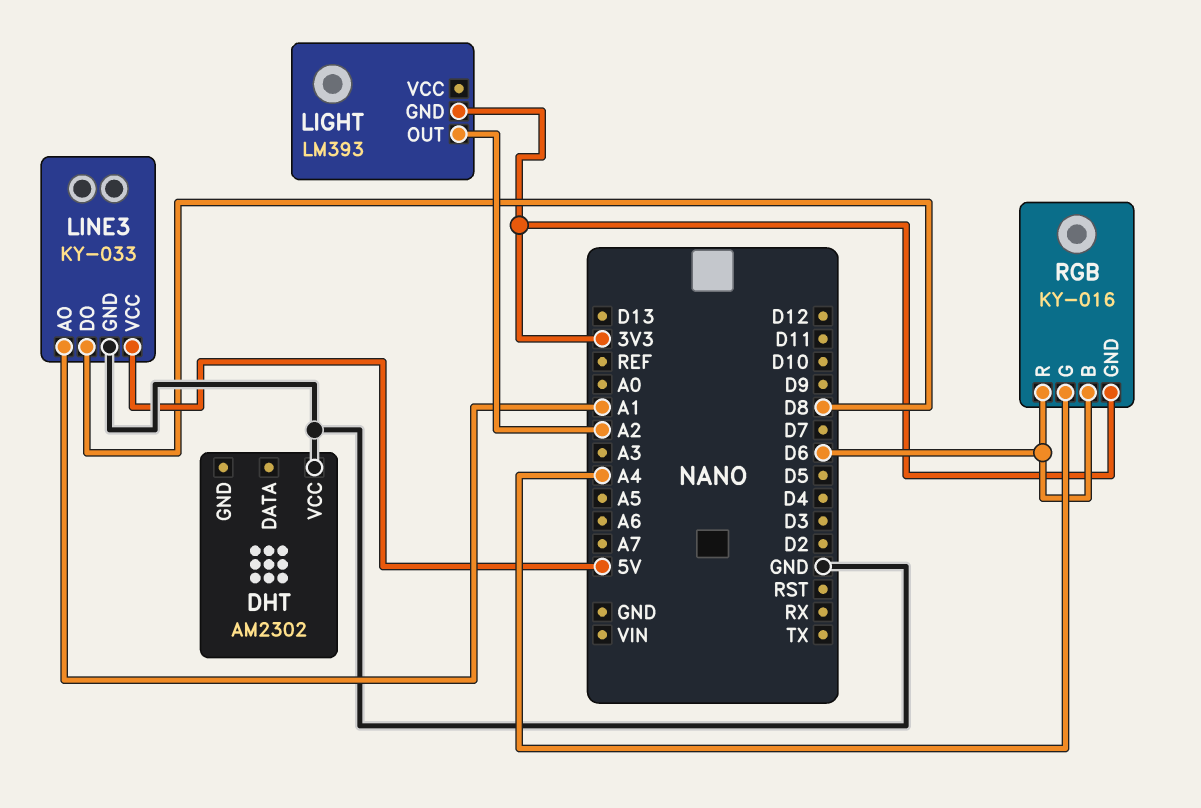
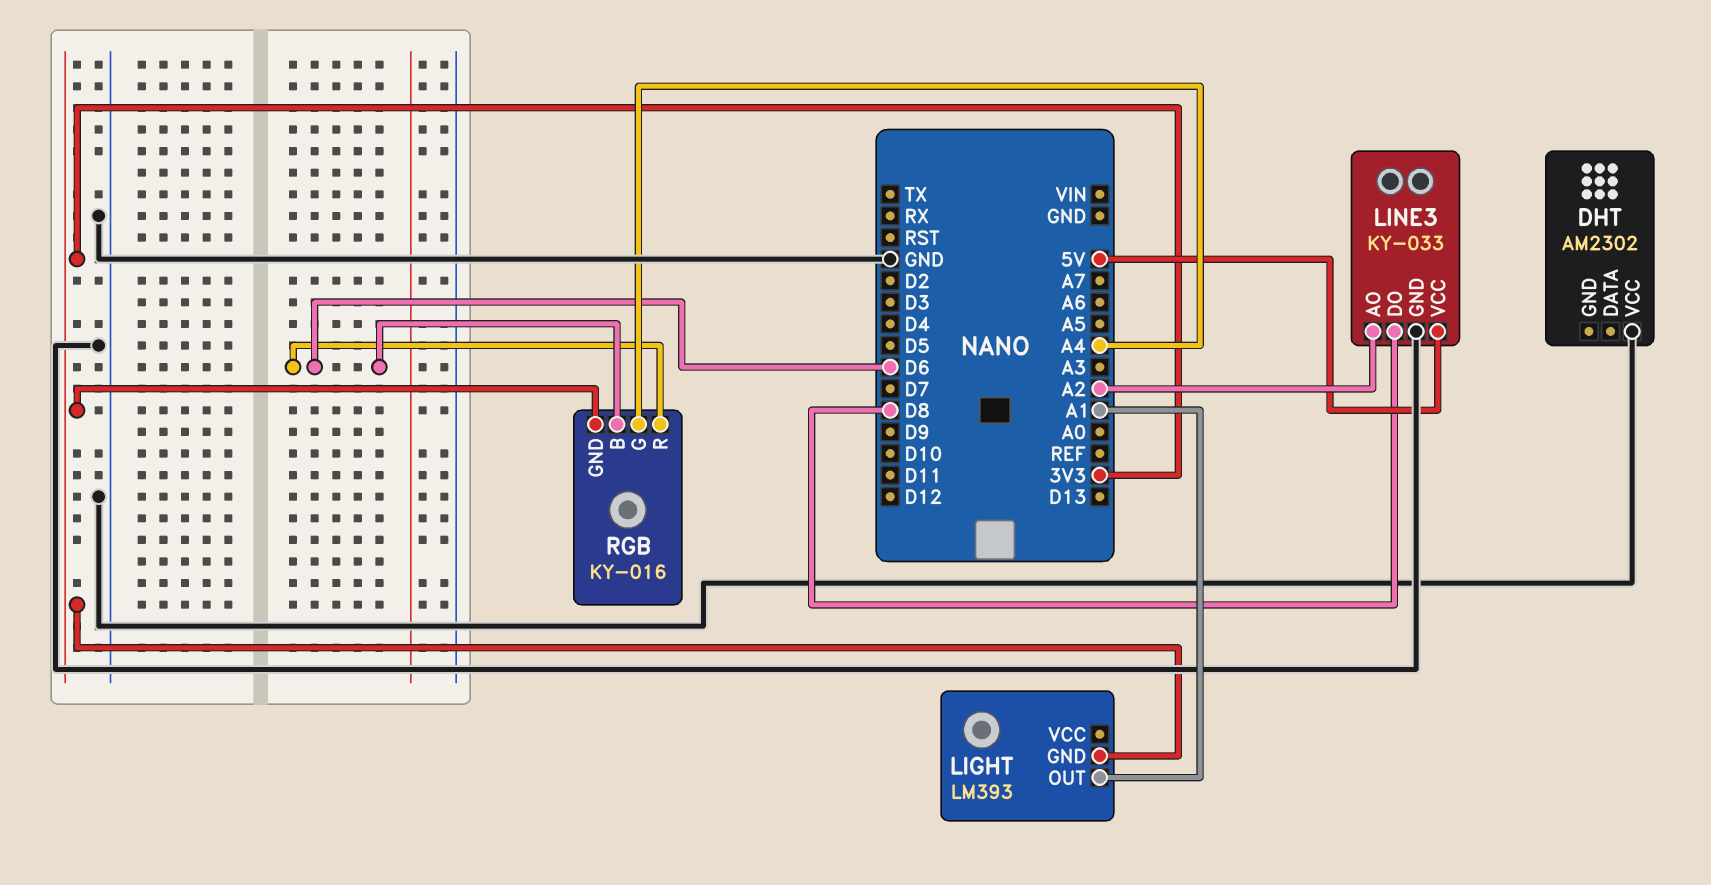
LIGHT pin OUT: A2 -> A1
LINE3 pin AO: A1 -> A2

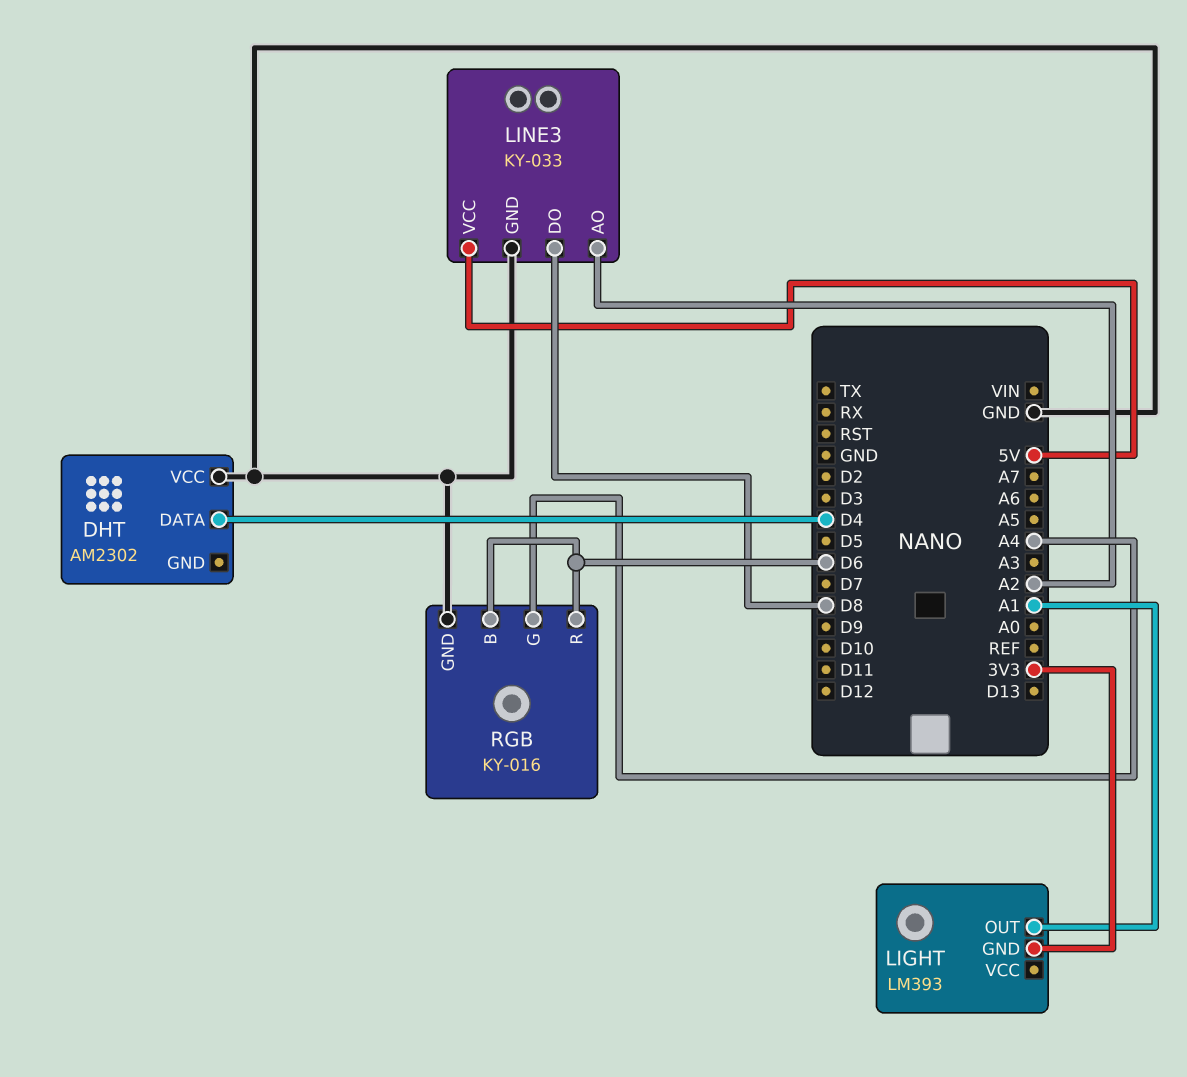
DHT pin DATA: none -> D4
RGB pin GND: 3V3 -> GND

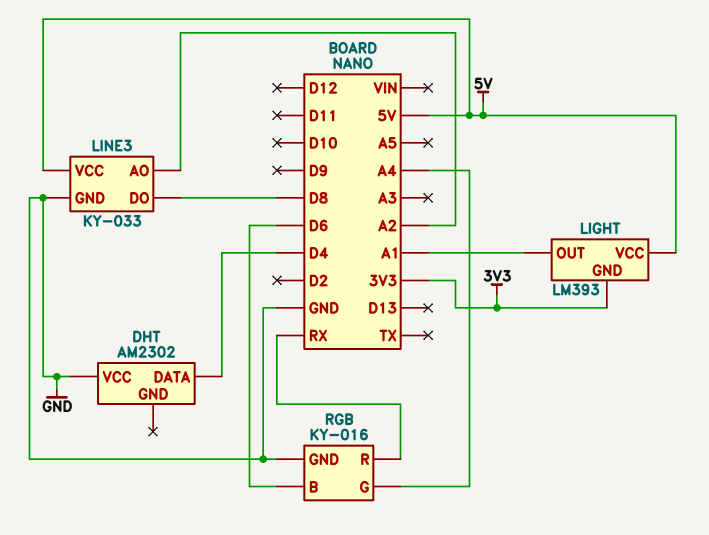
LIGHT pin VCC: none -> 5V
RGB pin R: D6 -> RX

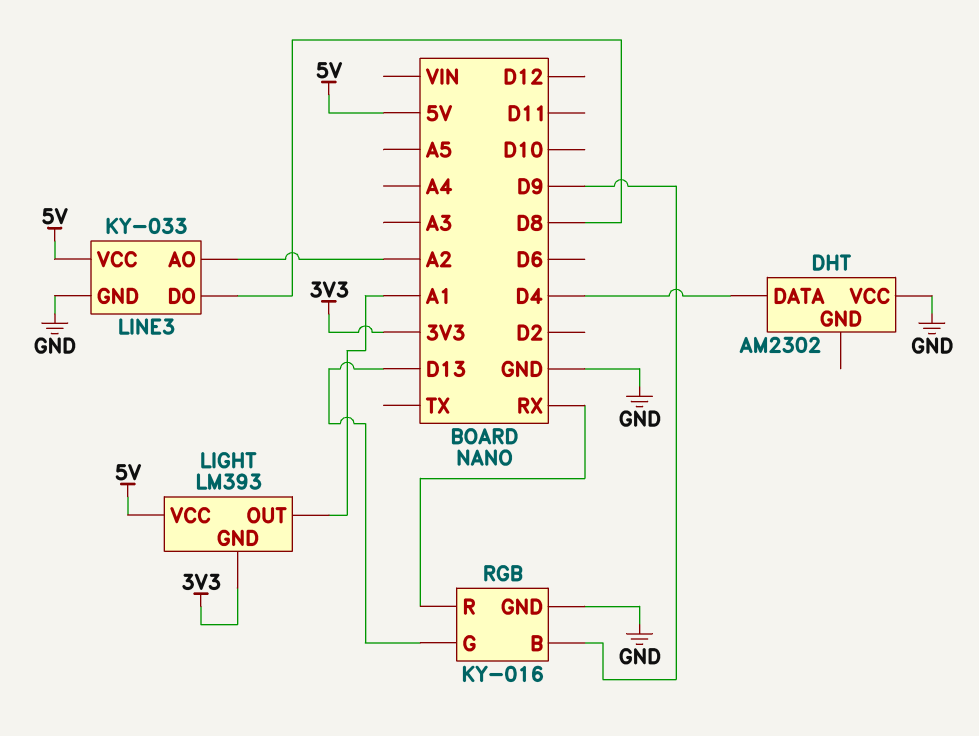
RGB pin B: D6 -> D9
RGB pin G: A4 -> D13

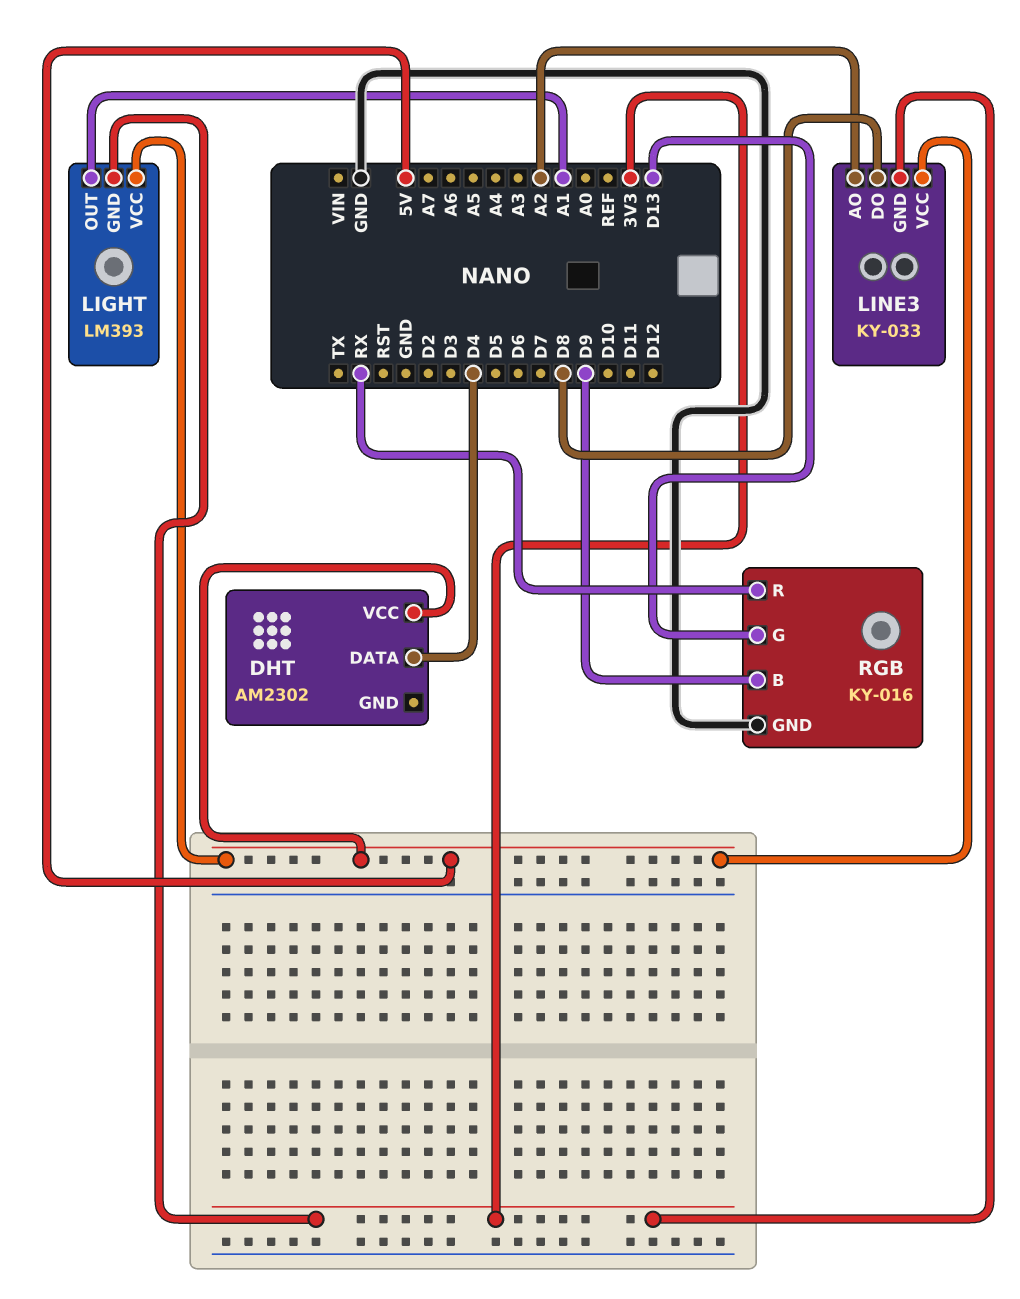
DHT pin VCC: GND -> 5V
LINE3 pin GND: GND -> 3V3

